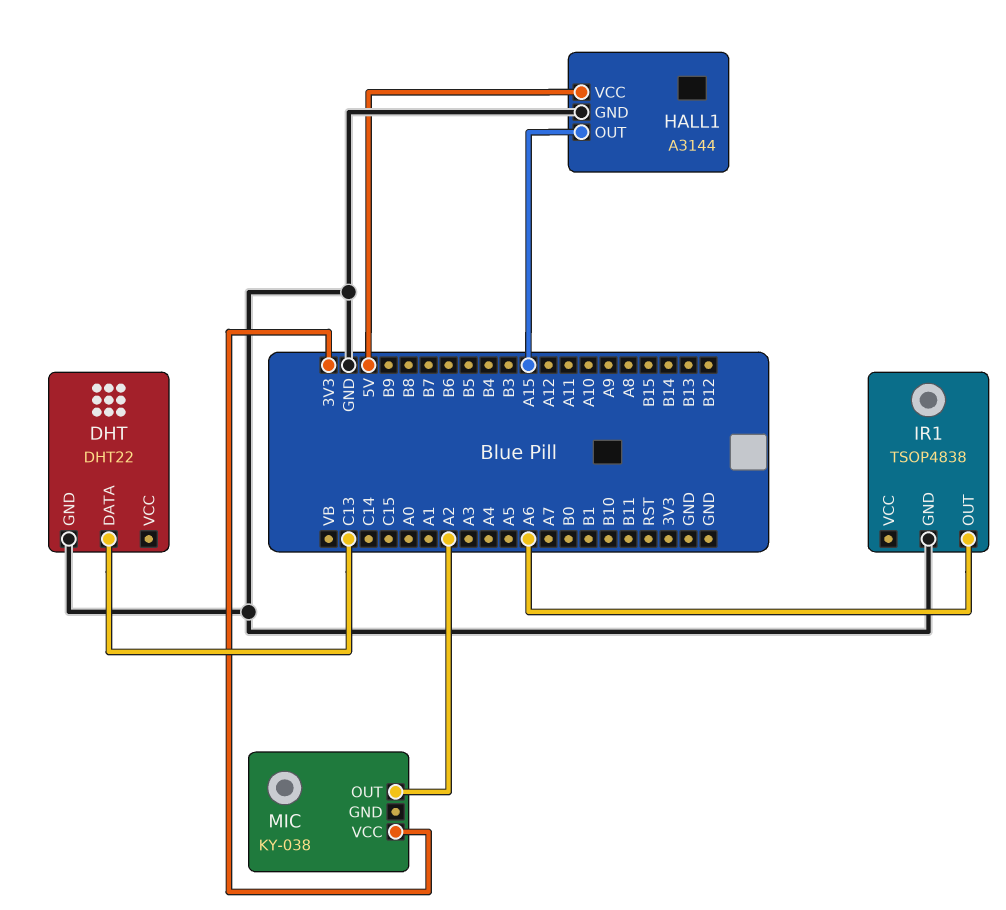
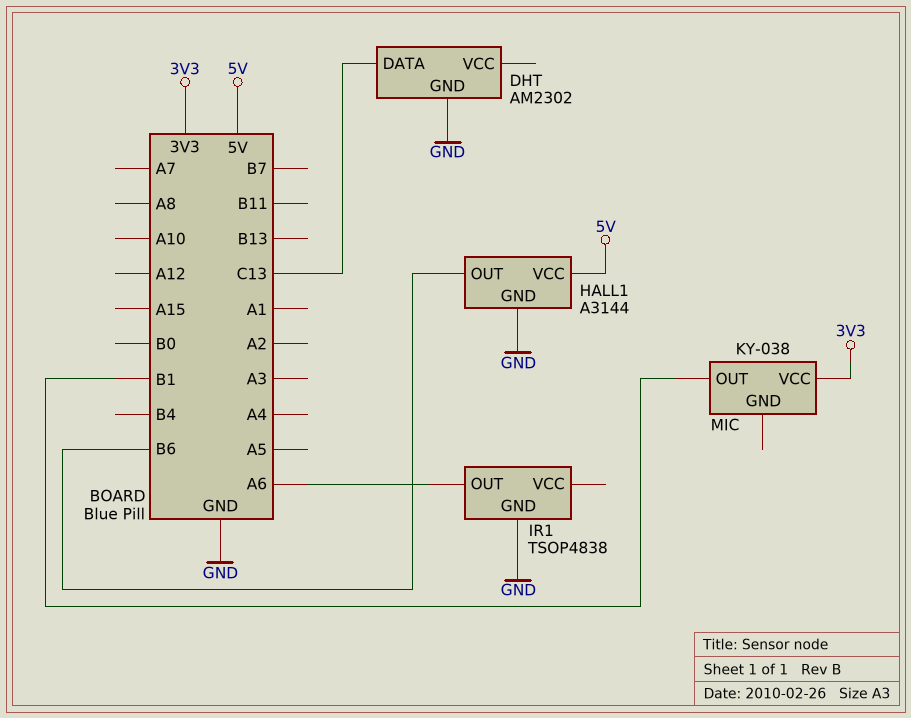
DHT: DHT22 -> AM2302
HALL1 pin OUT: A15 -> B6
MIC pin OUT: A2 -> B1

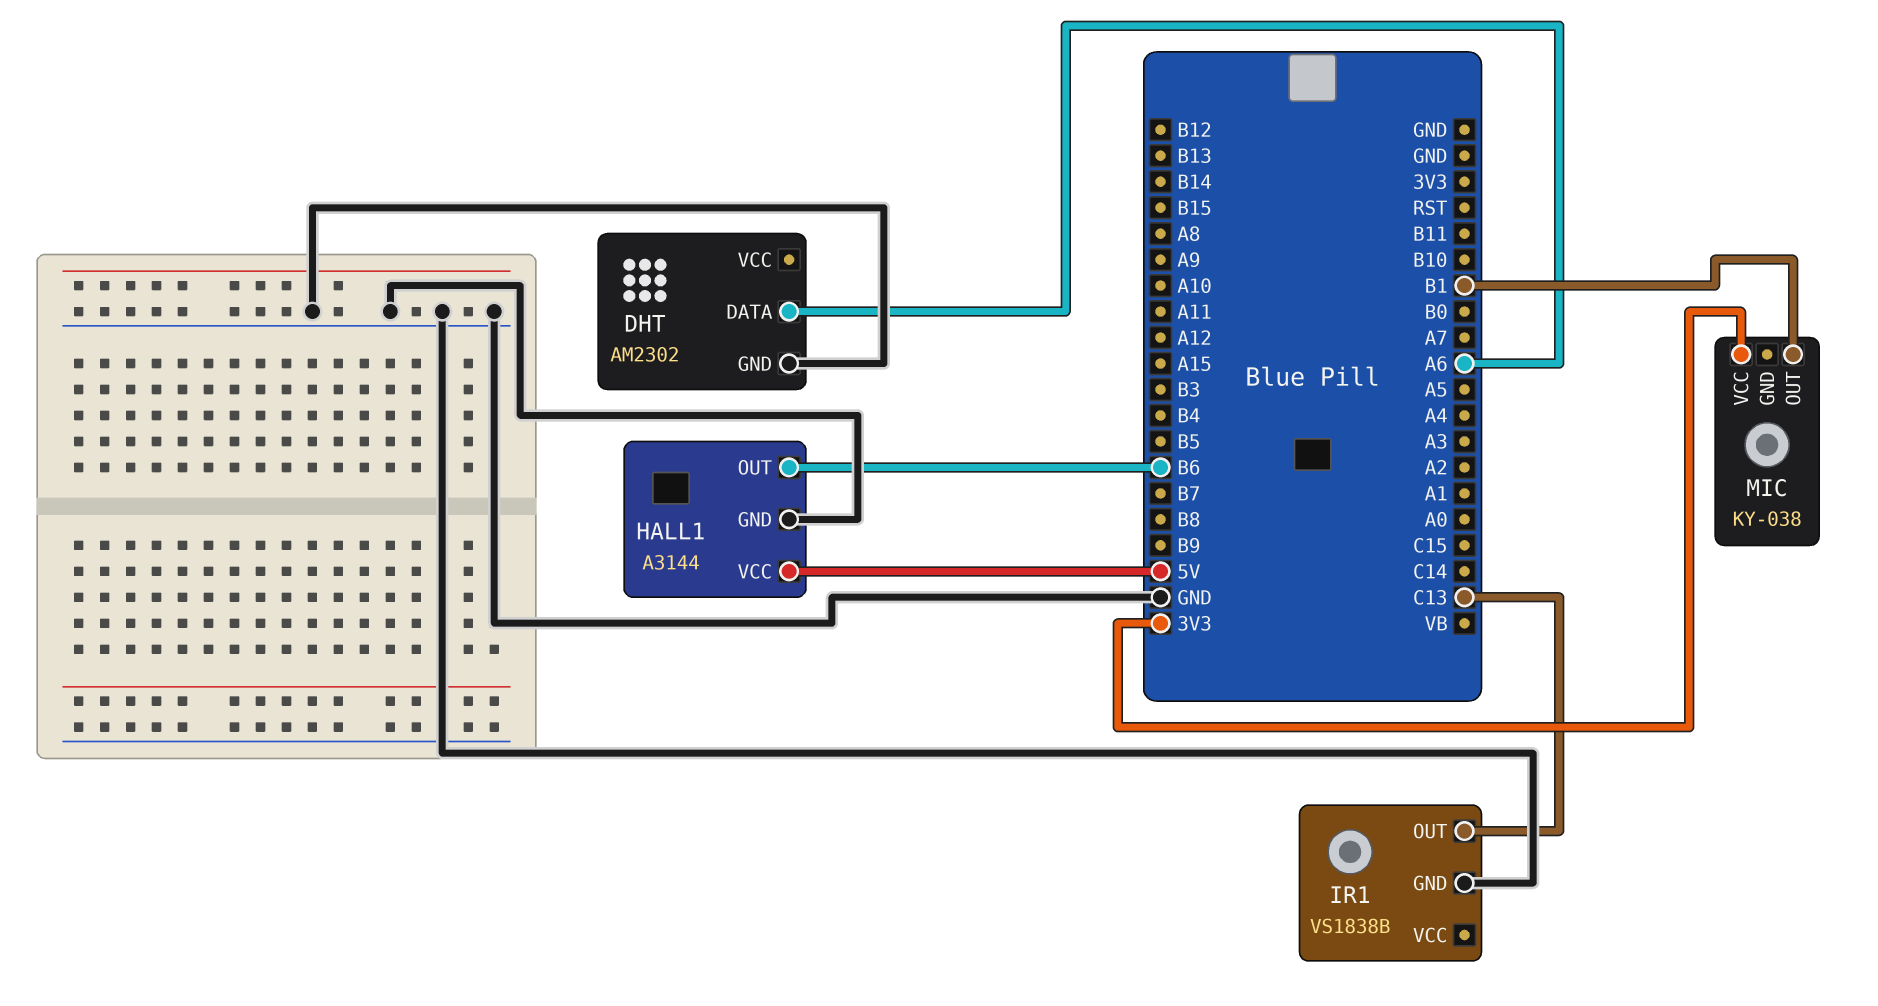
DHT pin DATA: C13 -> A6
IR1: TSOP4838 -> VS1838B
IR1 pin OUT: A6 -> C13

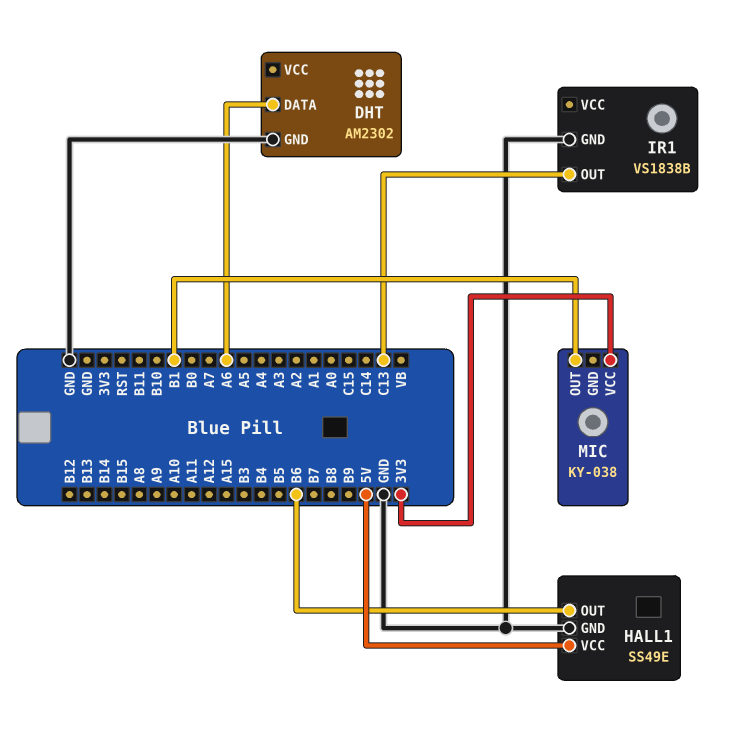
HALL1: A3144 -> SS49E

